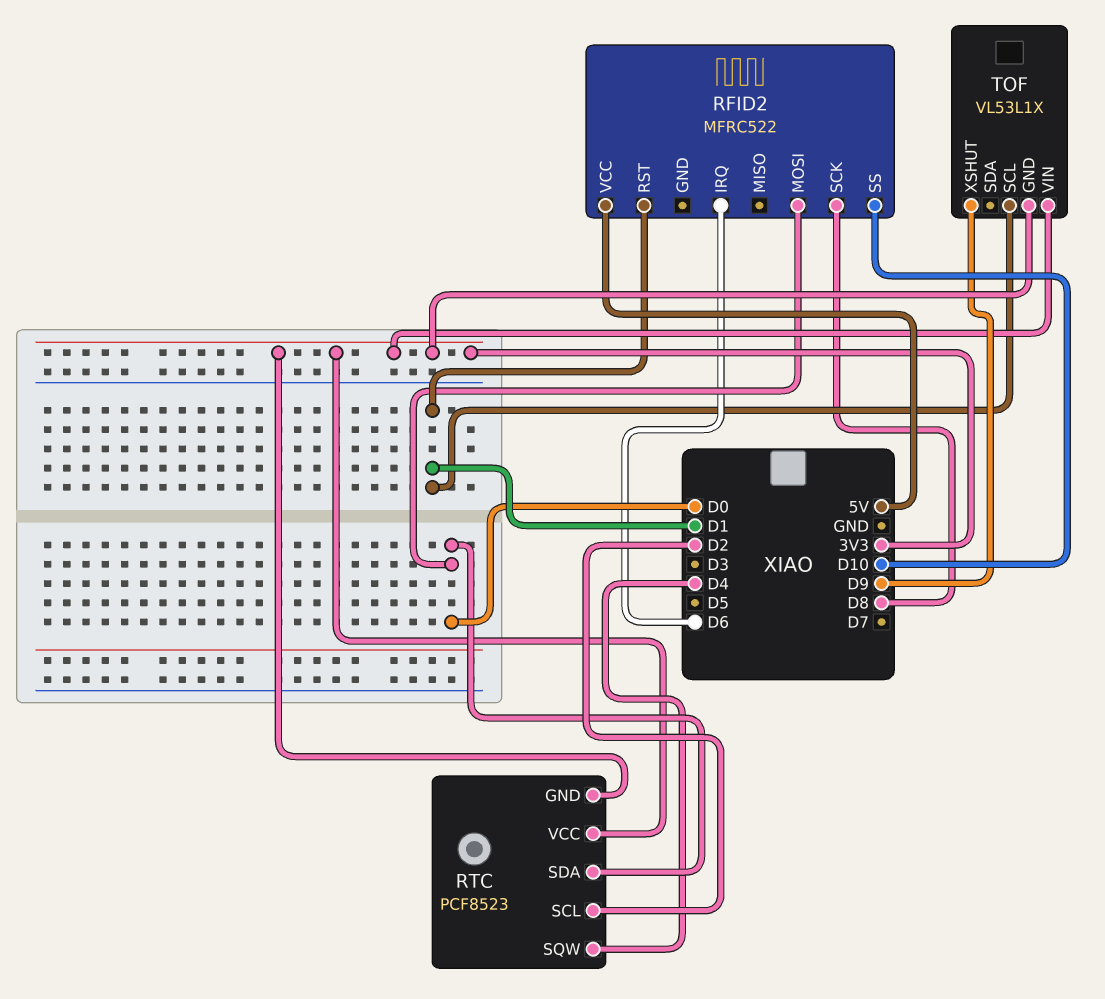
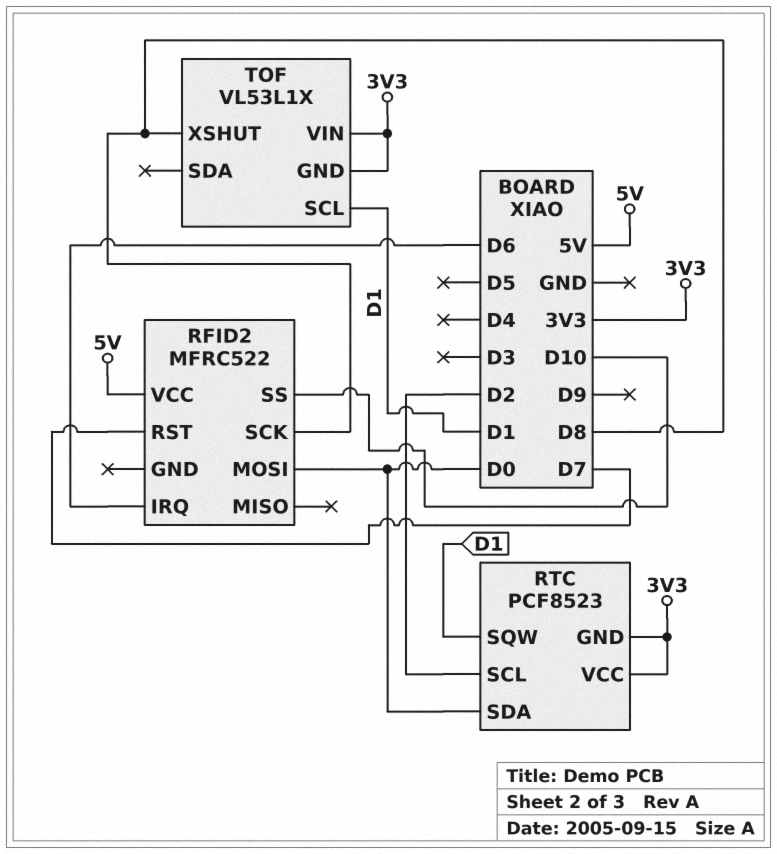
RFID2 pin RST: D1 -> D7
RTC pin SQW: D4 -> D1
TOF pin XSHUT: D9 -> D8

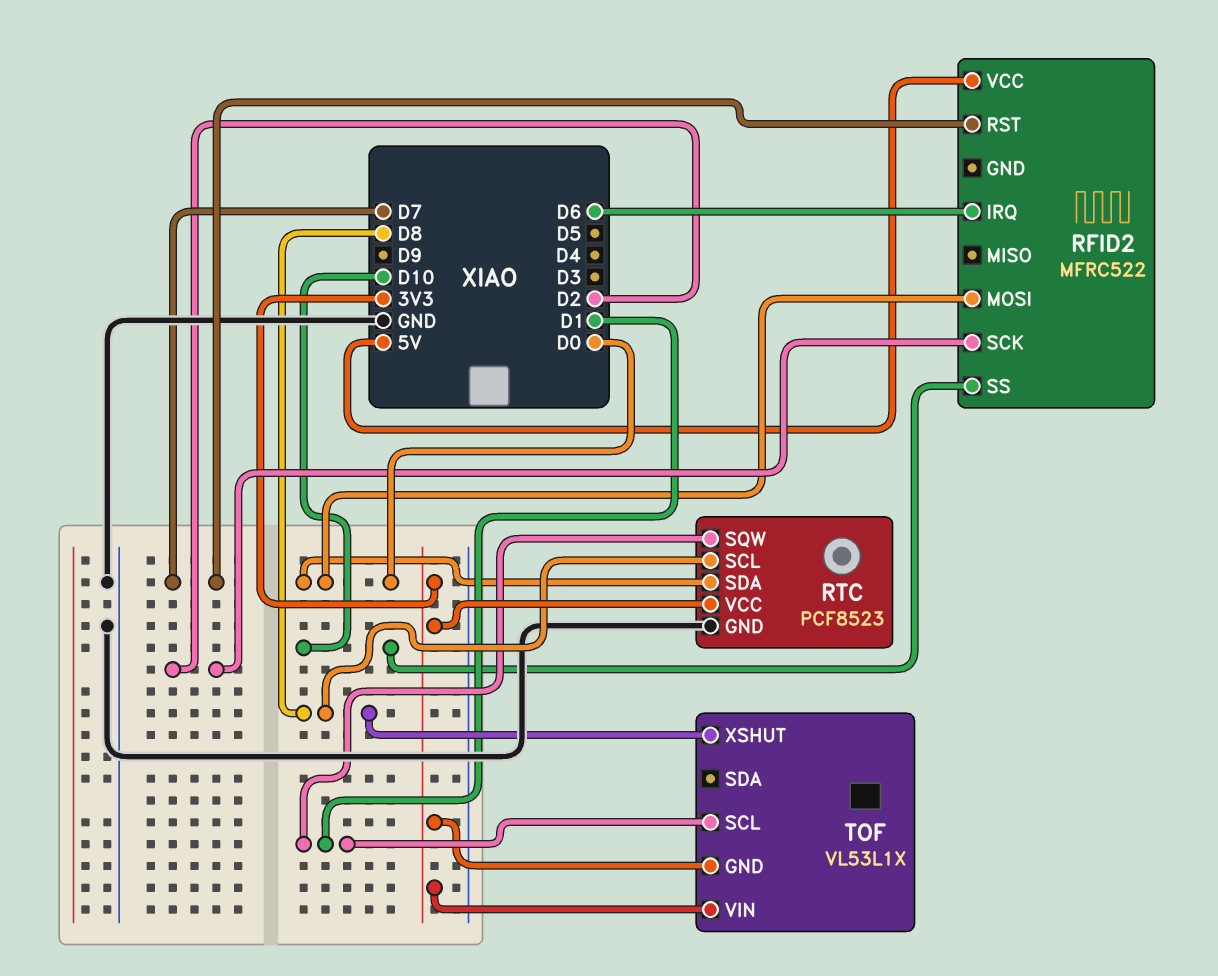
RFID2 pin SCK: D8 -> D2
RTC pin GND: 3V3 -> GND
RTC pin SCL: D2 -> D8

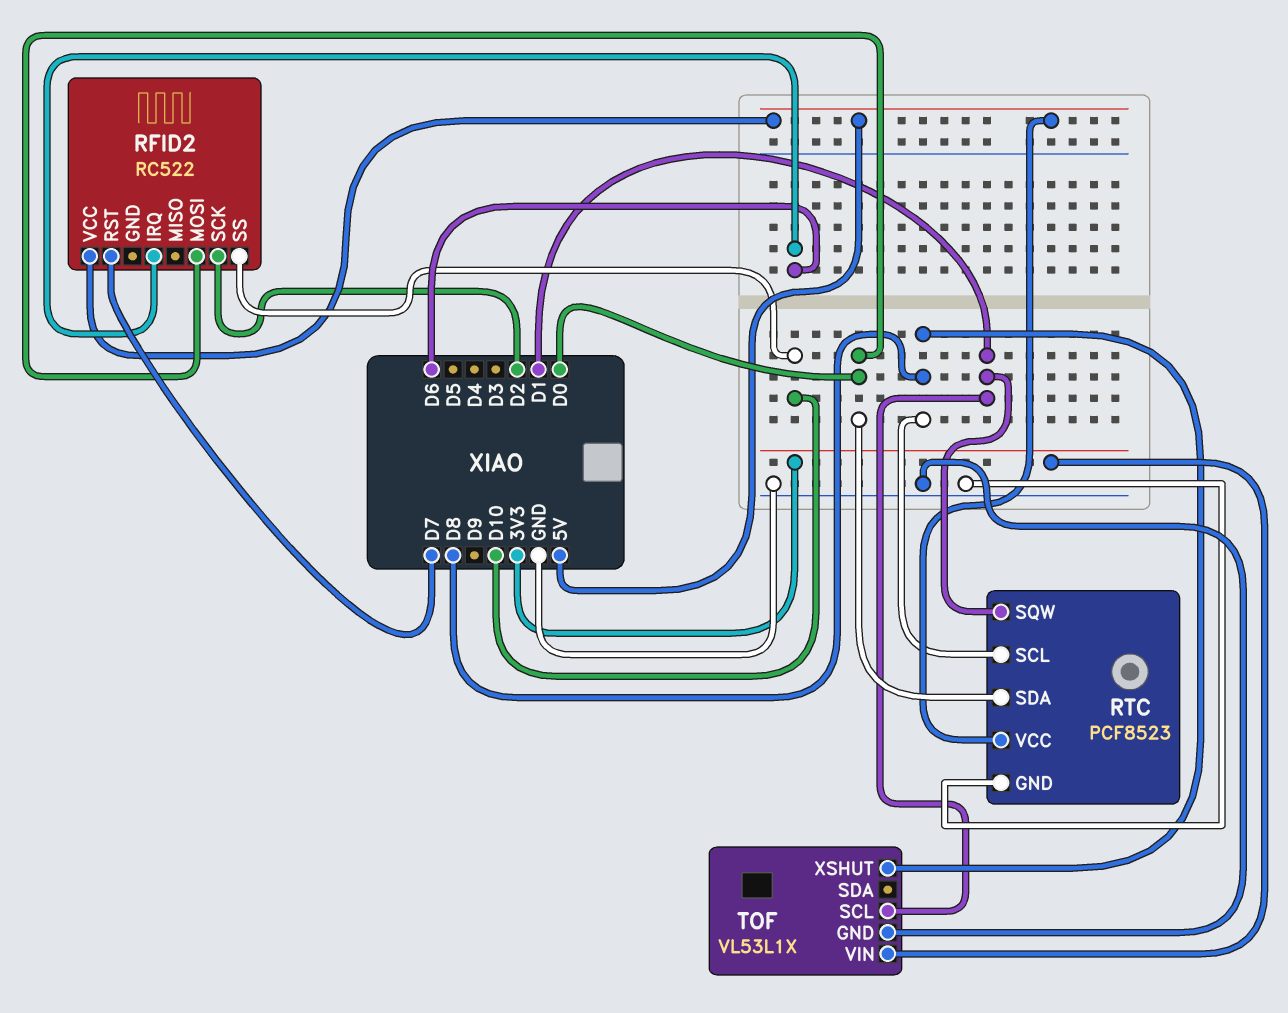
RFID2: MFRC522 -> RC522
RTC pin VCC: 3V3 -> 5V
TOF pin GND: 3V3 -> GND

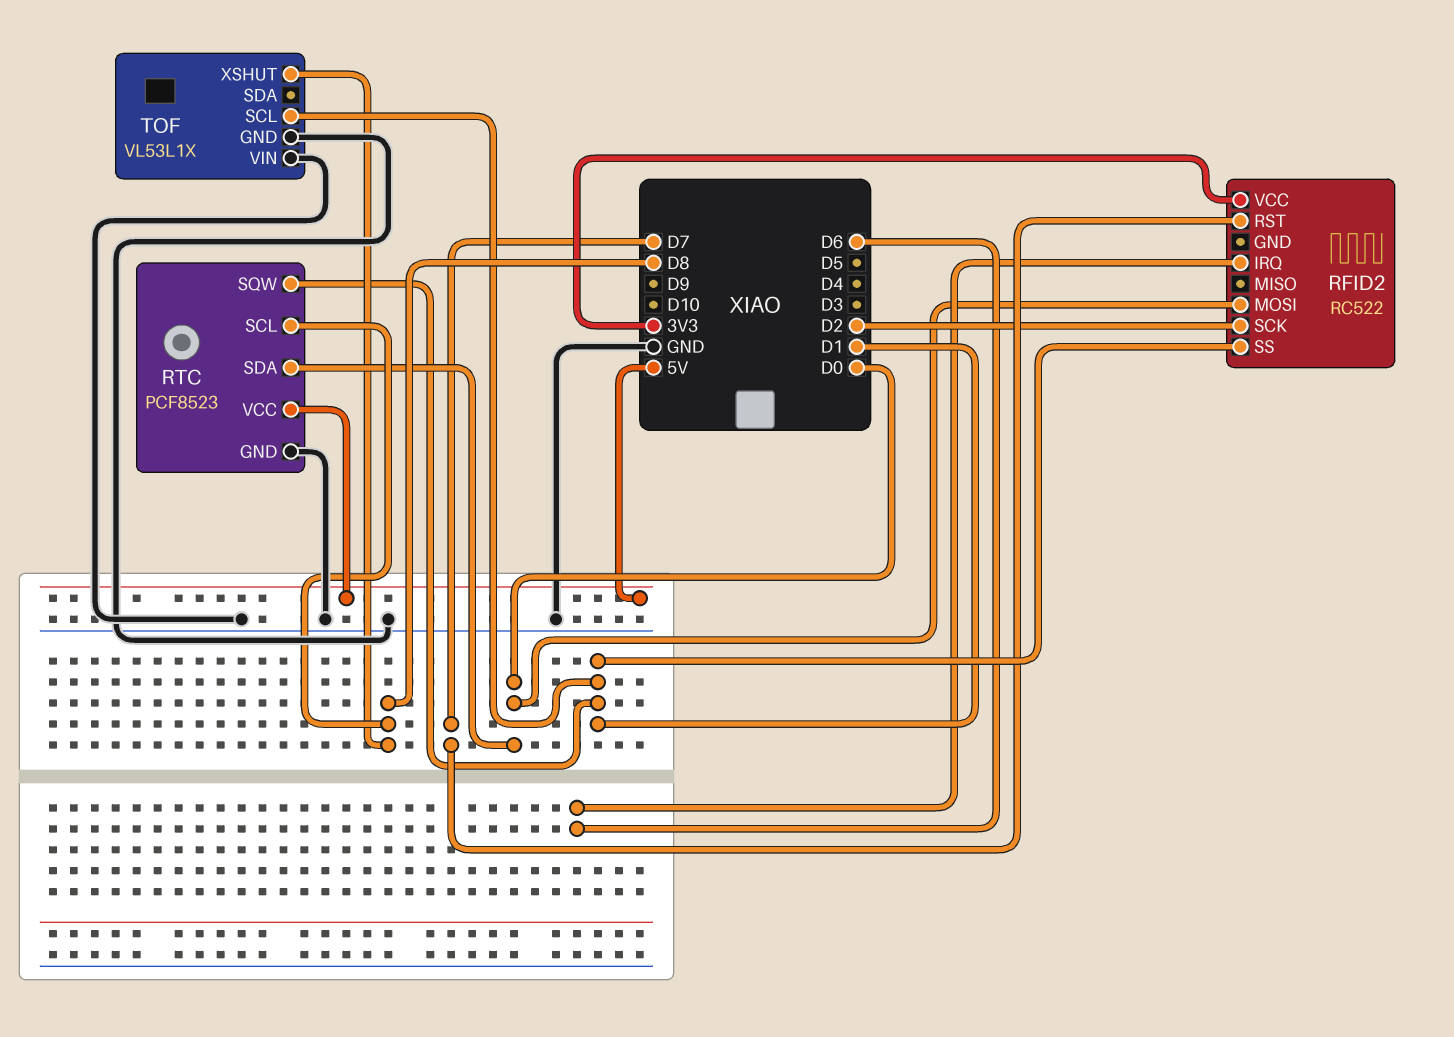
RFID2 pin SS: D10 -> D1
RFID2 pin VCC: 5V -> 3V3
TOF pin VIN: 3V3 -> GND

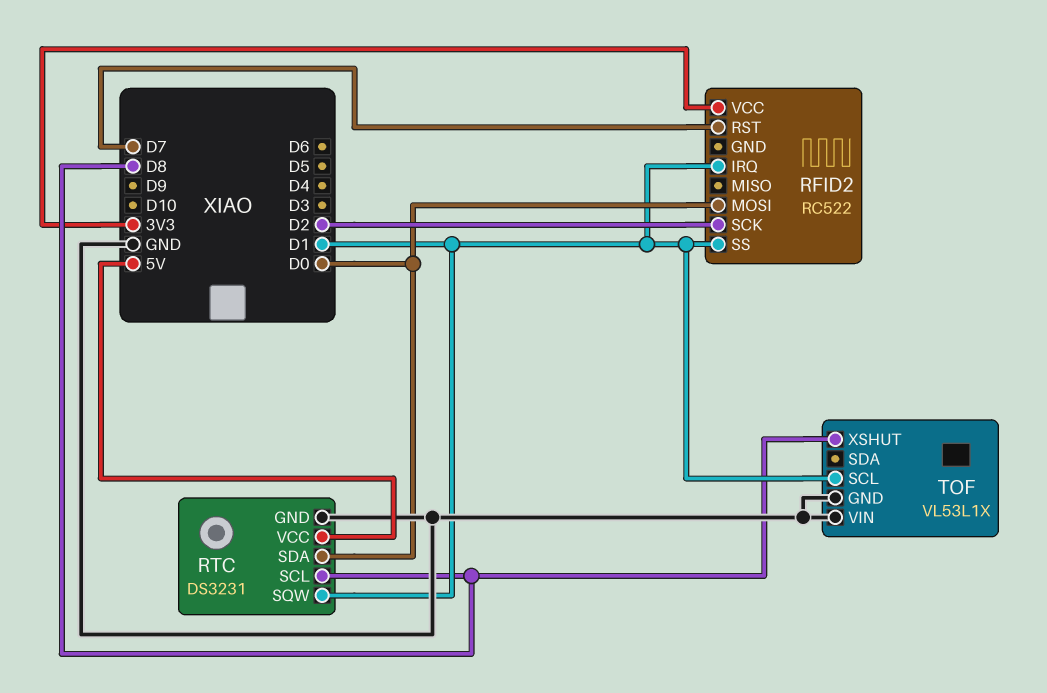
RFID2 pin IRQ: D6 -> D1
RTC: PCF8523 -> DS3231

